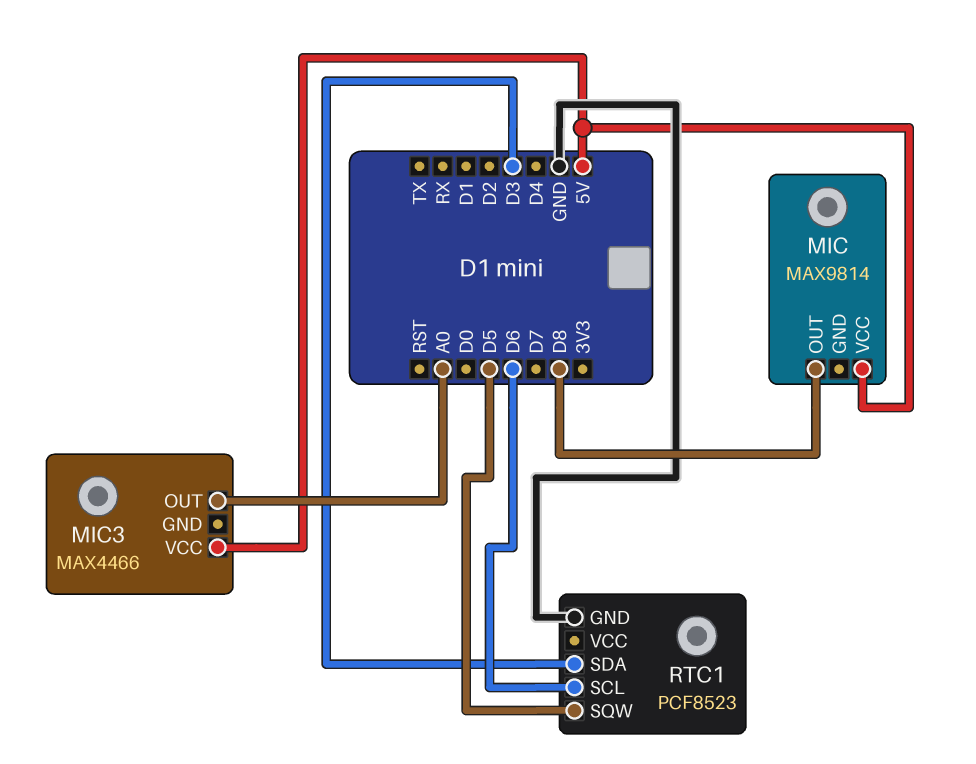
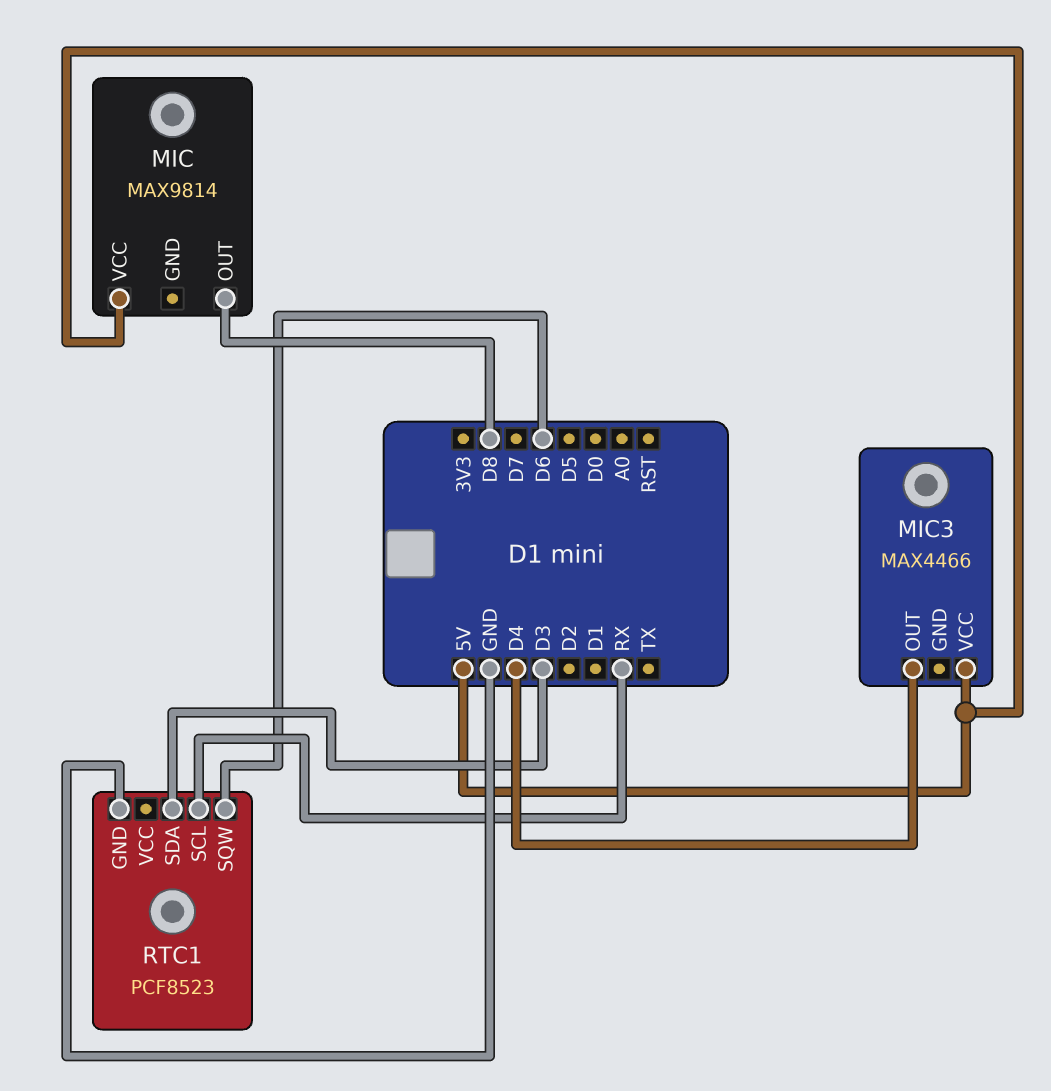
MIC3 pin OUT: A0 -> D4
RTC1 pin SCL: D6 -> RX
RTC1 pin SQW: D5 -> D6

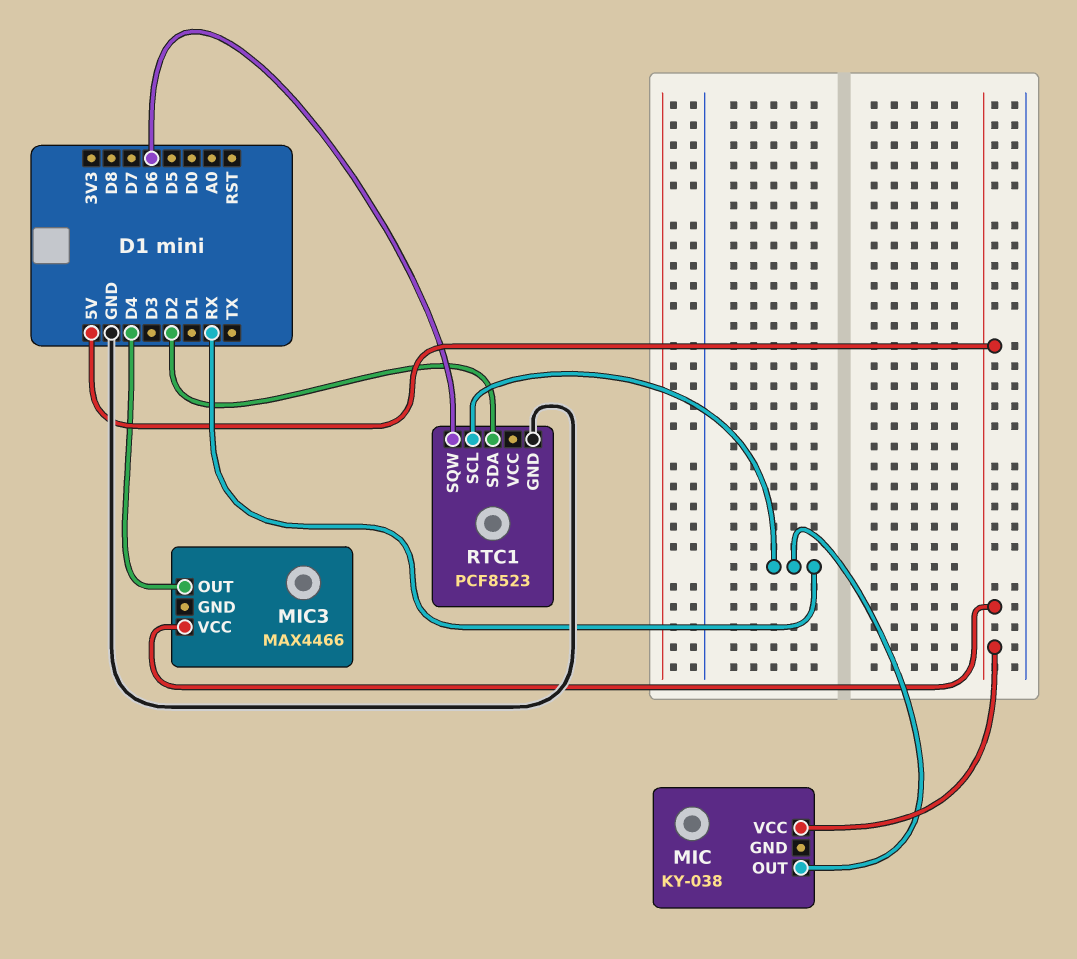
MIC: MAX9814 -> KY-038
MIC pin OUT: D8 -> RX
RTC1 pin SDA: D3 -> D2

